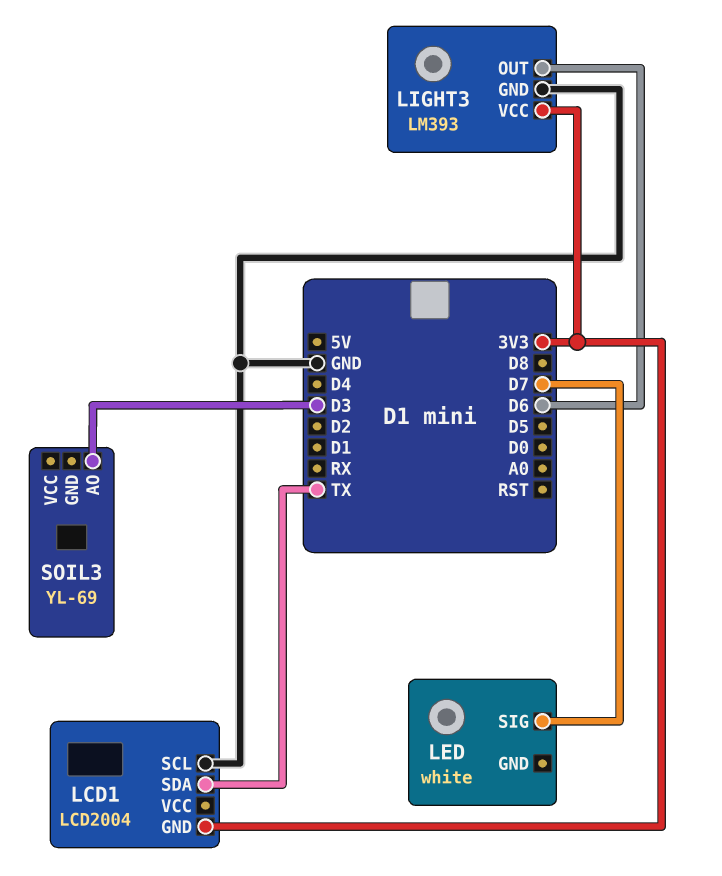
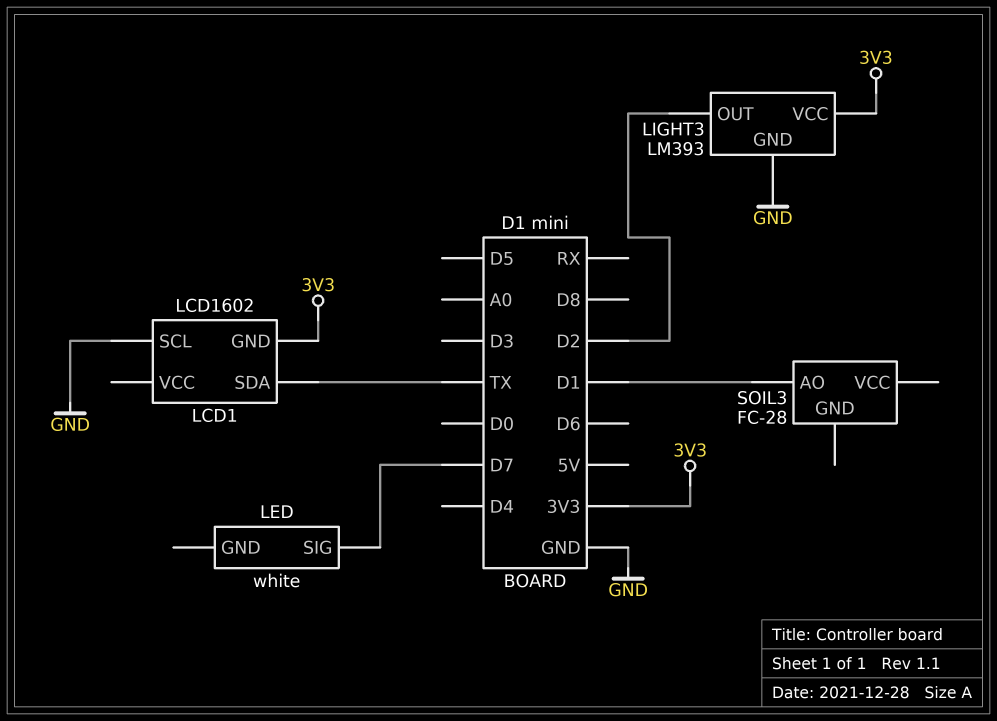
LCD1: LCD2004 -> LCD1602
LIGHT3 pin OUT: D6 -> D2
SOIL3: YL-69 -> FC-28
SOIL3 pin AO: D3 -> D1

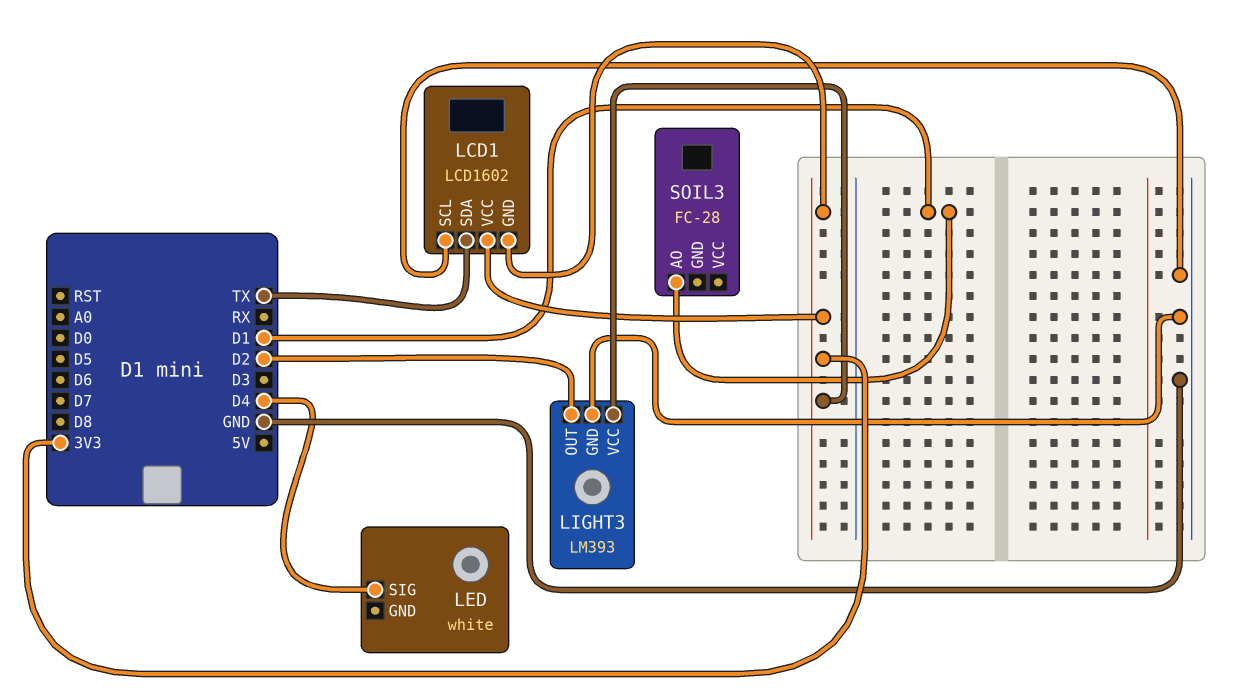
LCD1 pin VCC: none -> 3V3
LED pin SIG: D7 -> D4

